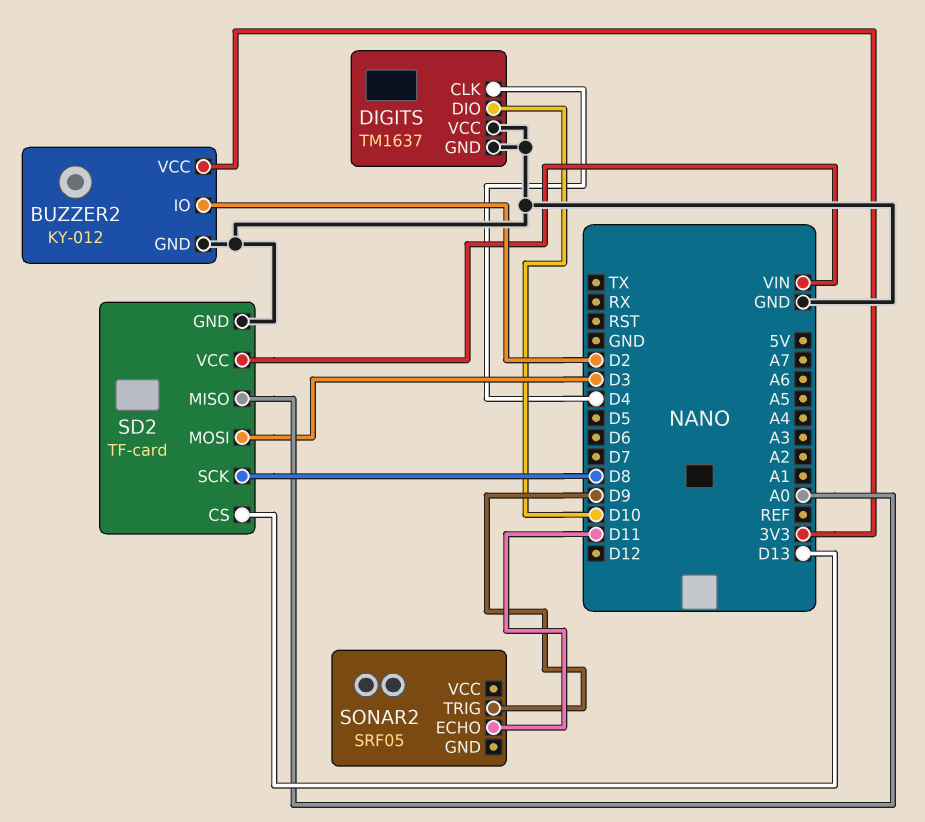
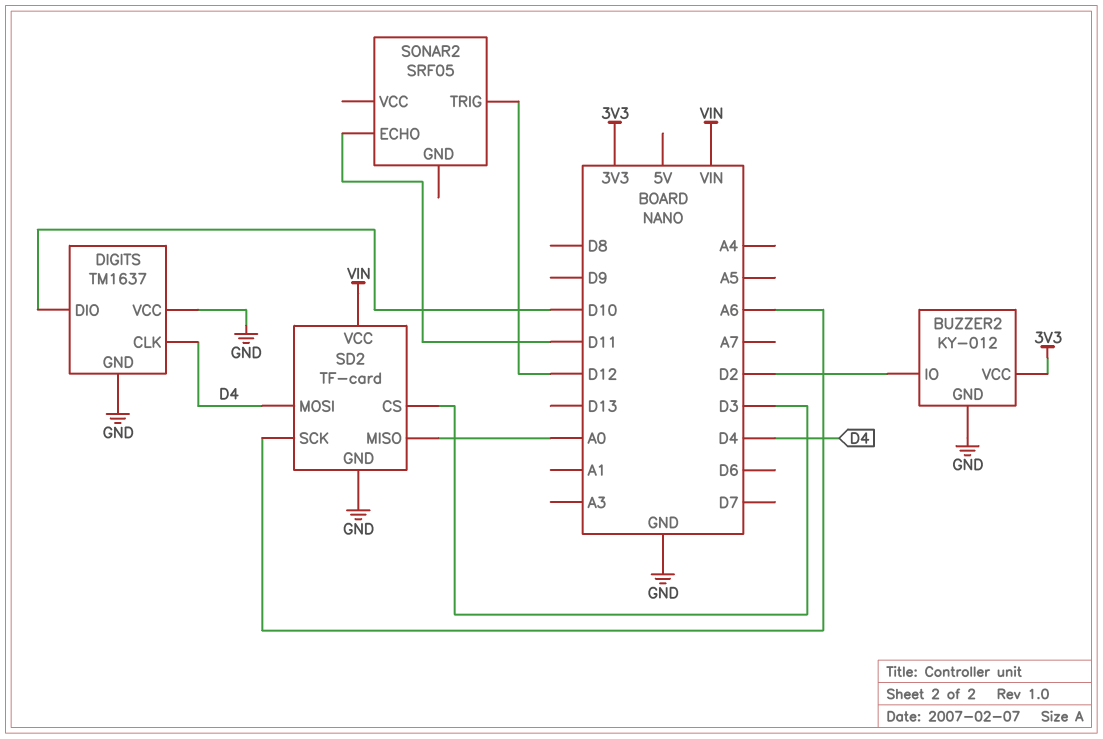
SD2 pin CS: D13 -> D3
SD2 pin MOSI: D3 -> D4
SD2 pin SCK: D8 -> A6
SONAR2 pin TRIG: D9 -> D12

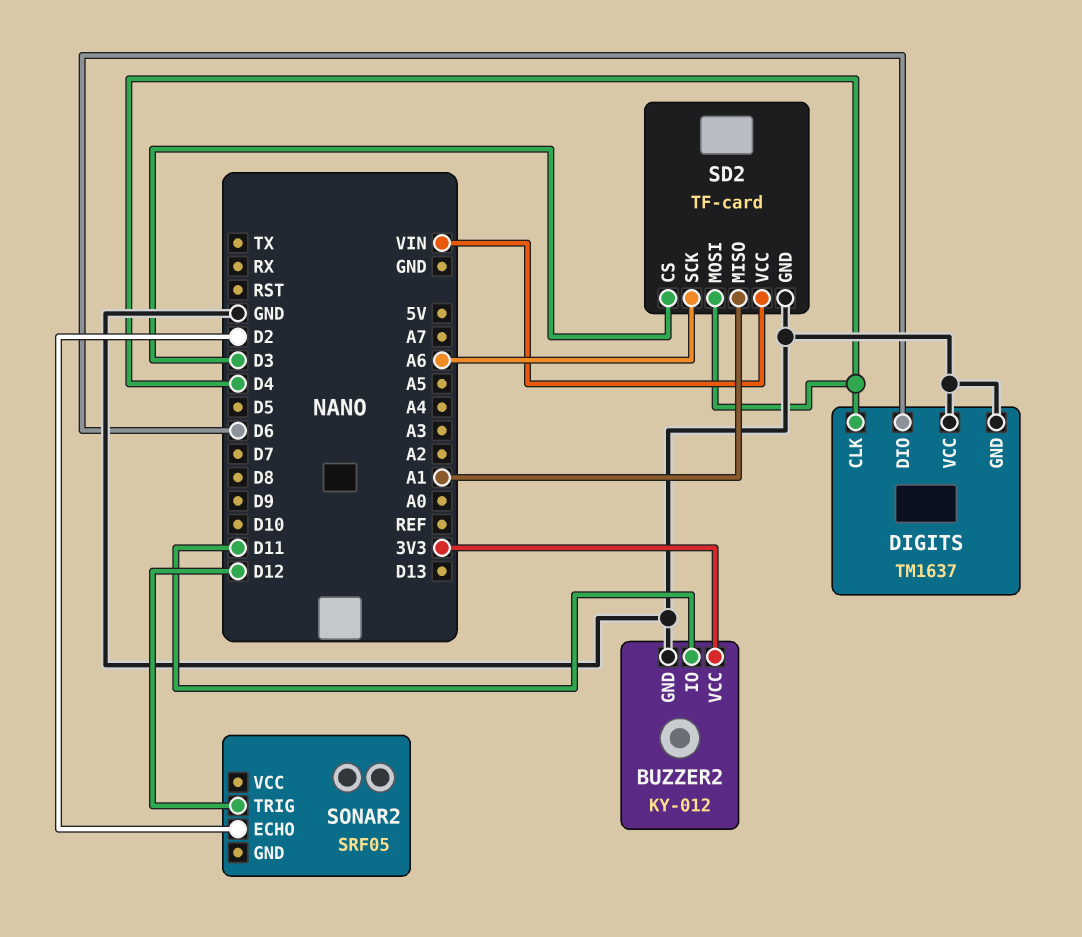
BUZZER2 pin IO: D2 -> D11
DIGITS pin DIO: D10 -> D6
SD2 pin MISO: A0 -> A1
SONAR2 pin ECHO: D11 -> D2

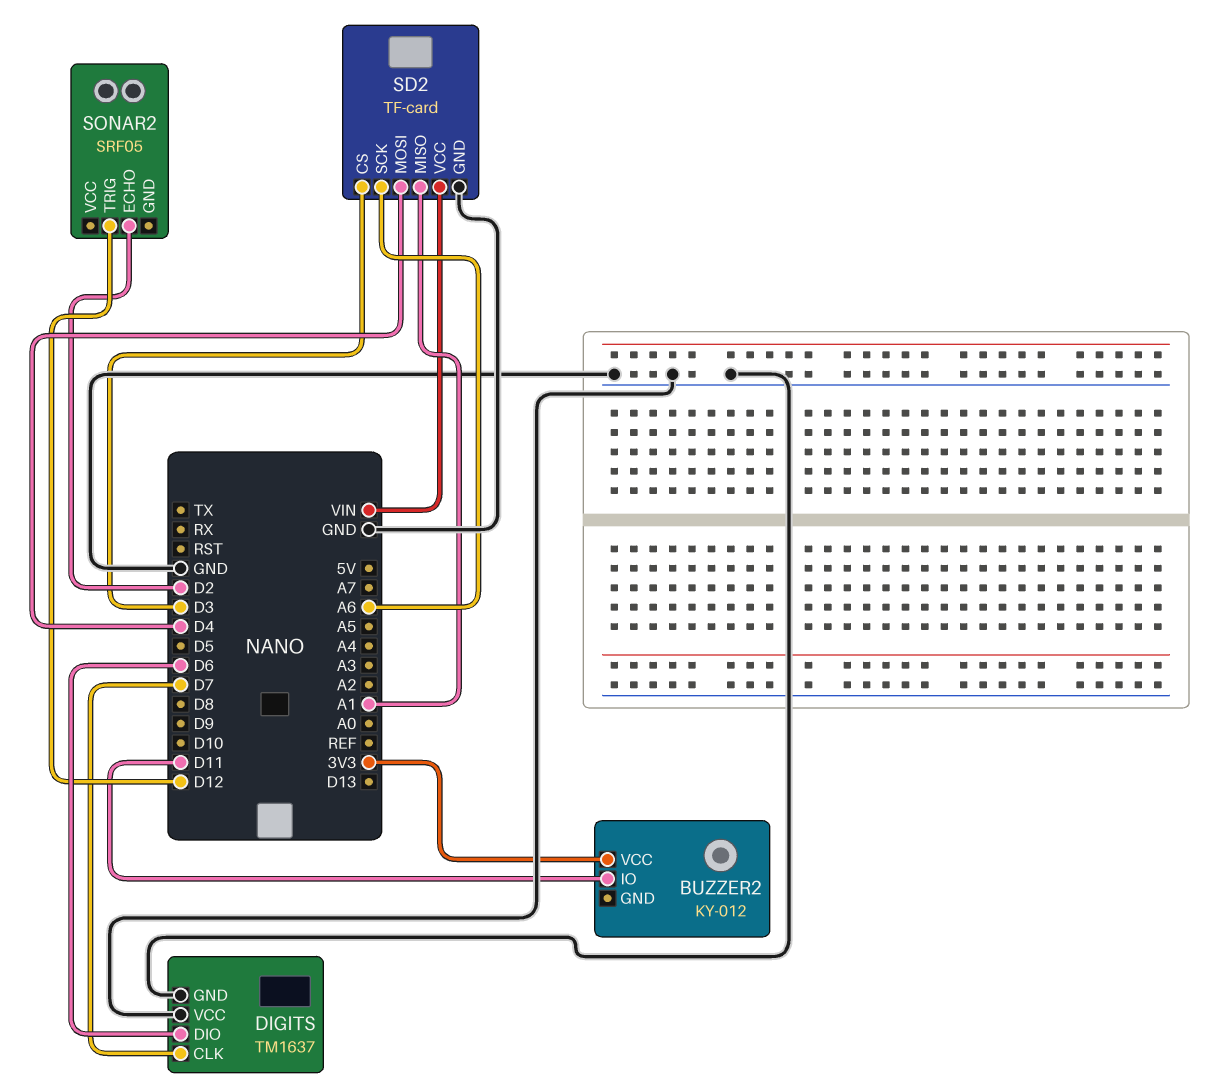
BUZZER2 pin GND: GND -> none
DIGITS pin CLK: D4 -> D7

